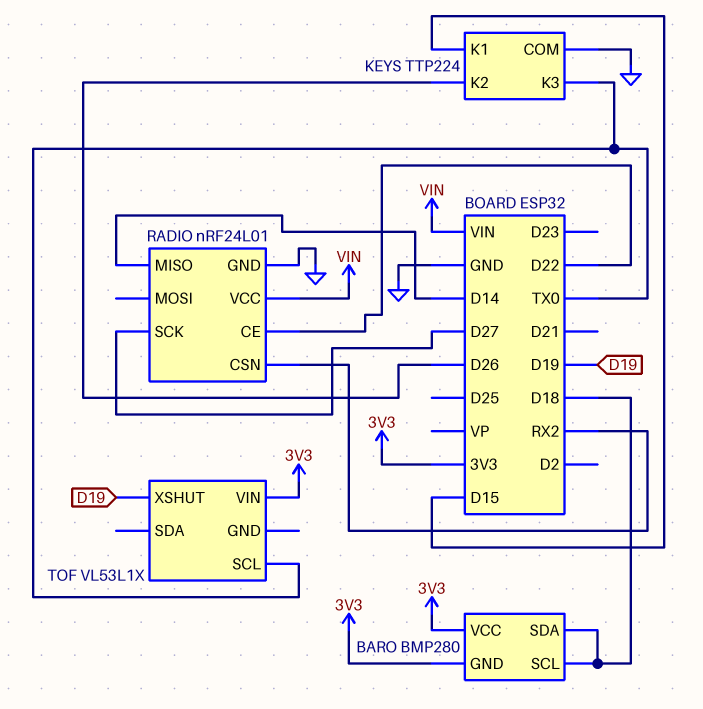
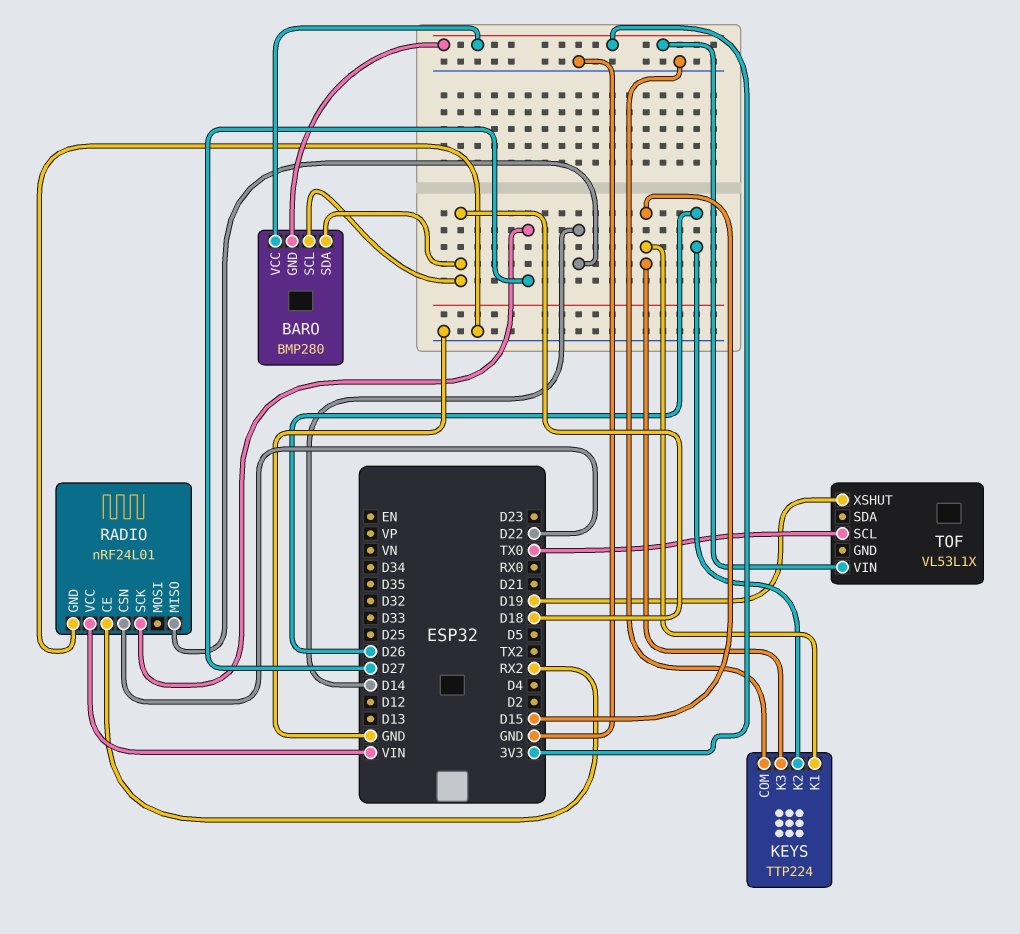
KEYS pin K3: TX0 -> D15
RADIO pin CE: D22 -> RX2
RADIO pin CSN: RX2 -> D22

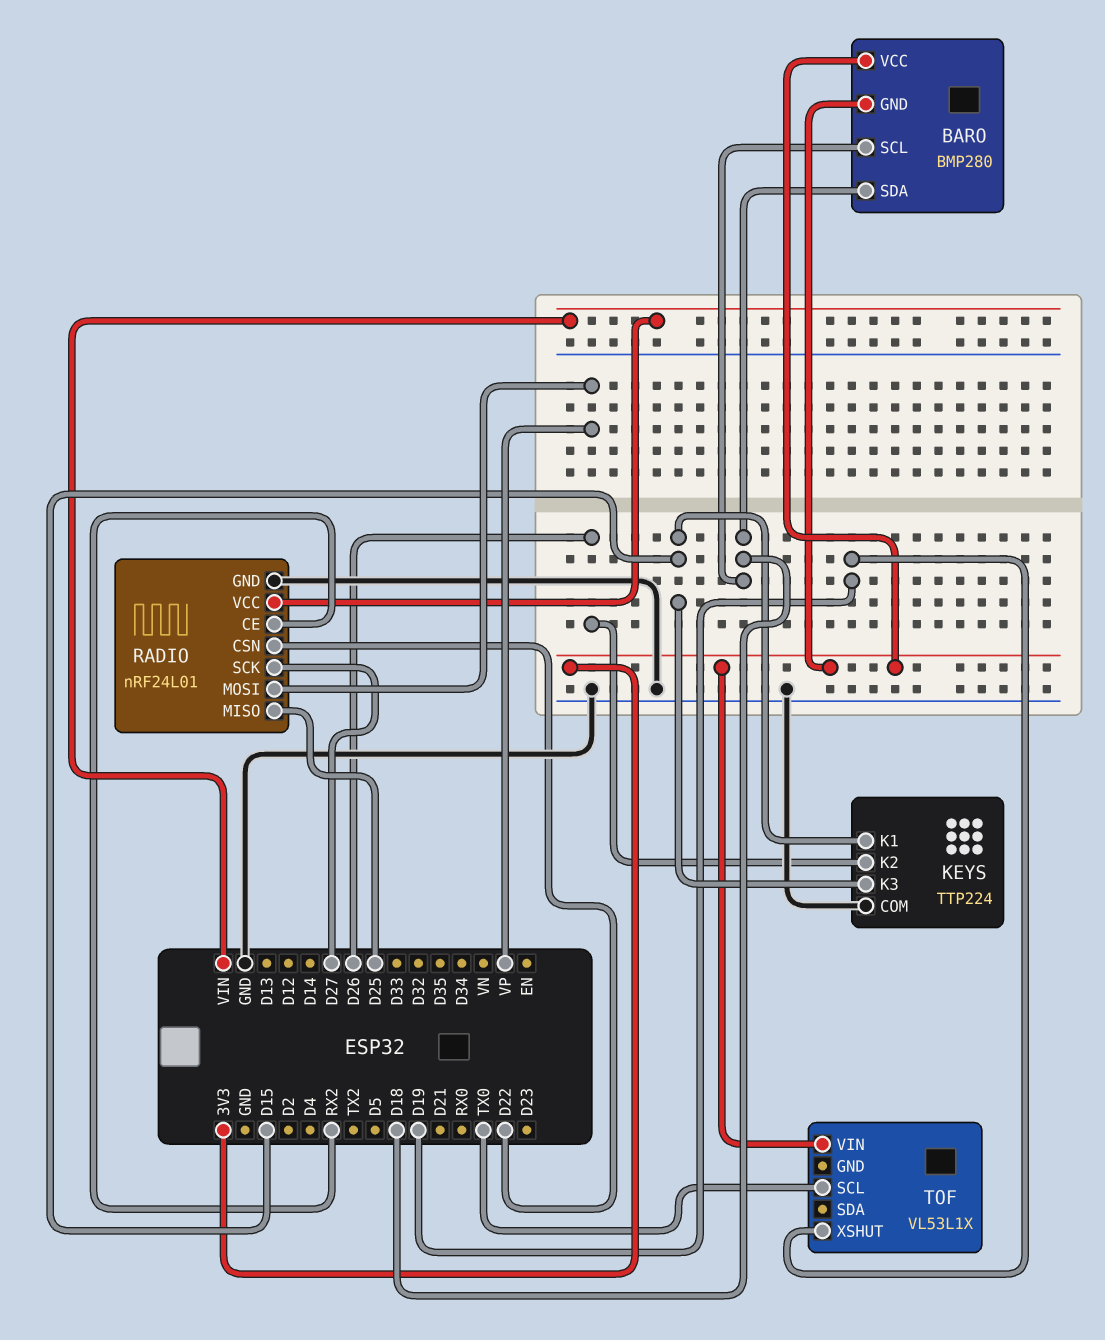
RADIO pin MISO: D14 -> D25
RADIO pin MOSI: none -> VP

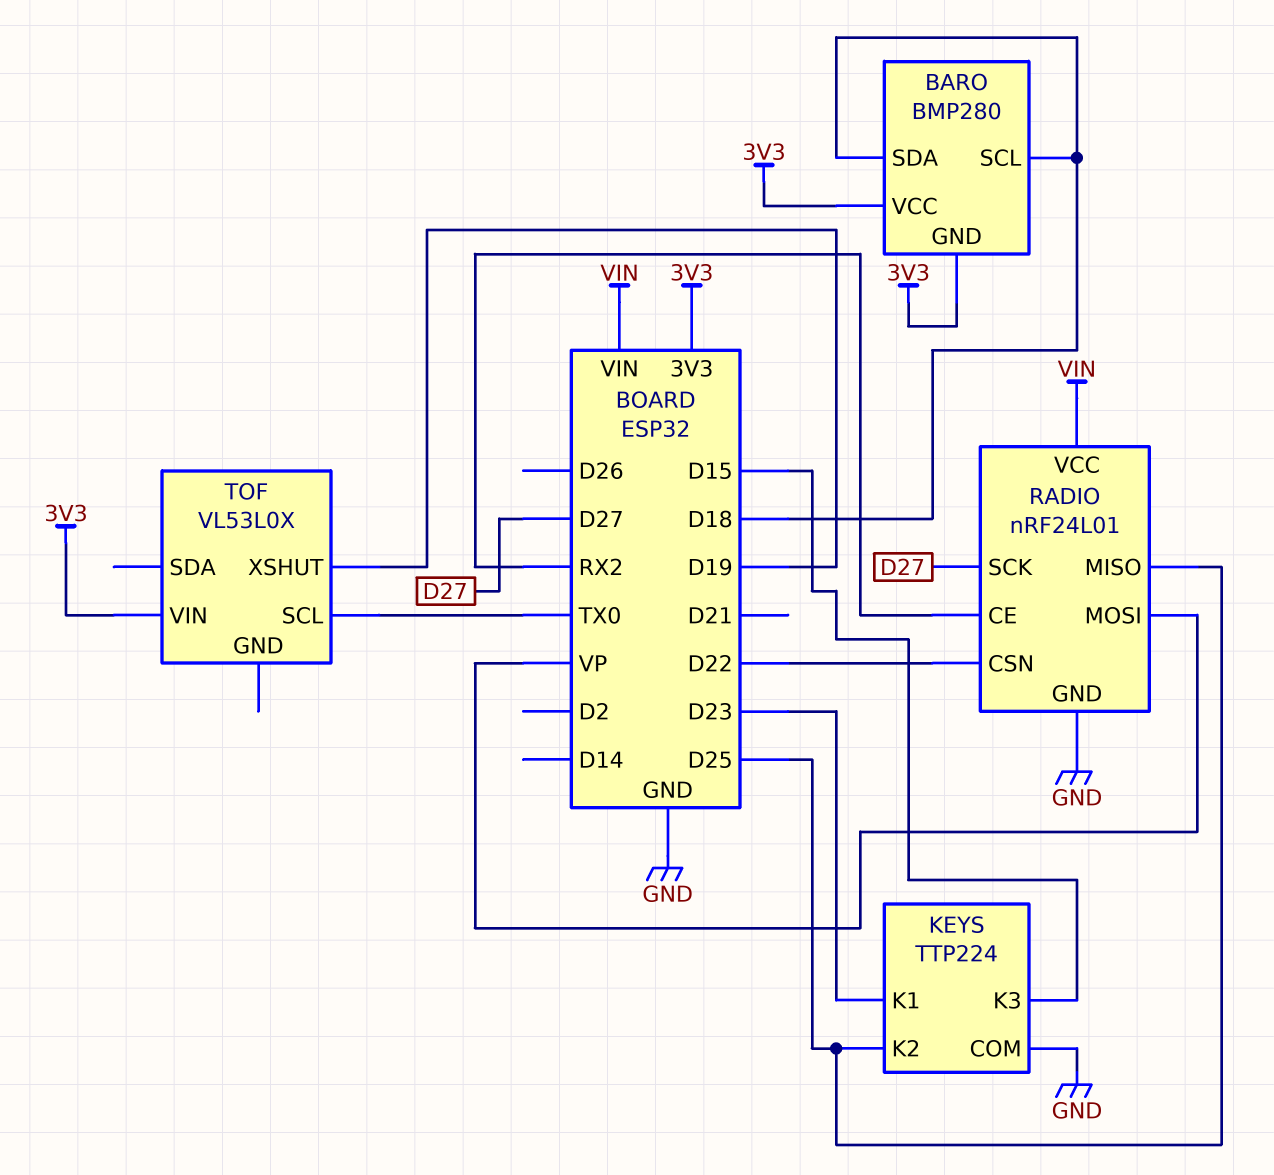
KEYS pin K1: D15 -> D23
KEYS pin K2: D26 -> D25
TOF: VL53L1X -> VL53L0X

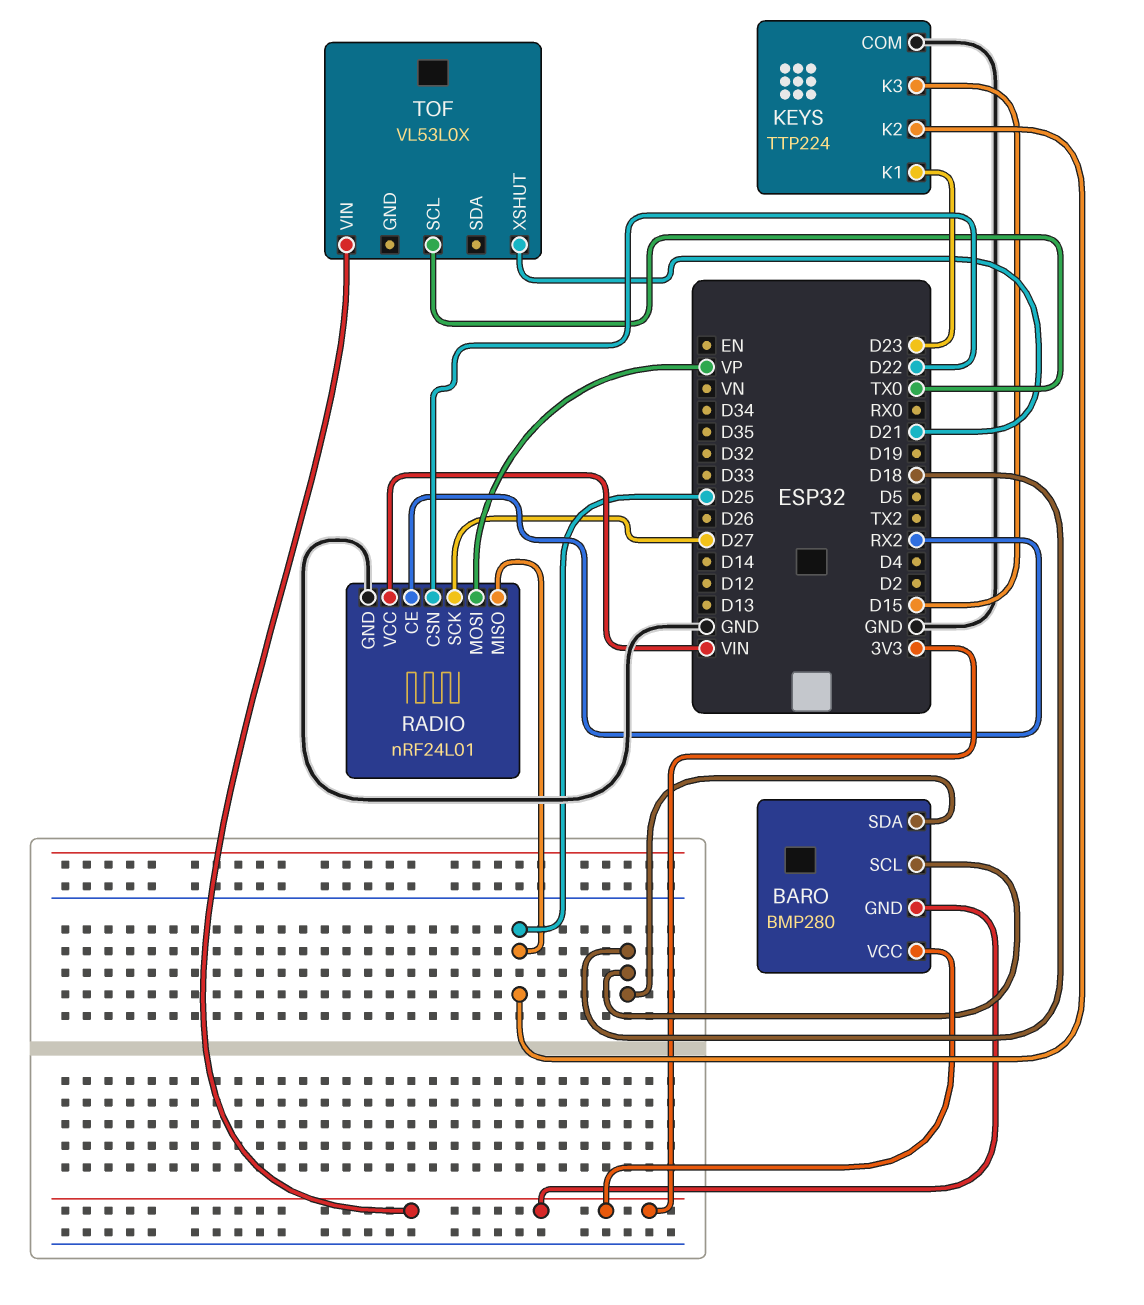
TOF pin XSHUT: D19 -> D21

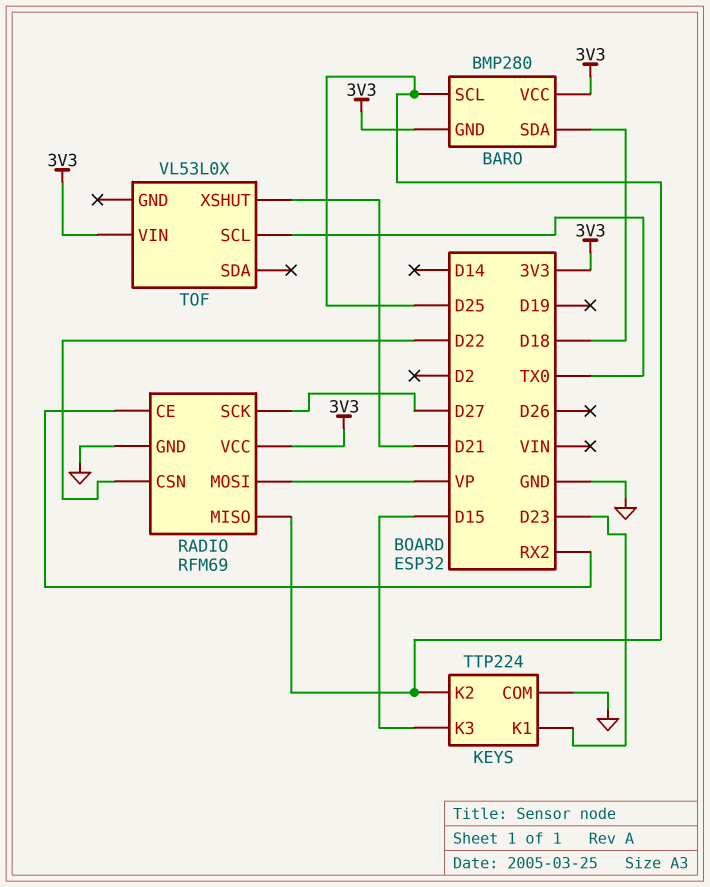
BARO pin SCL: D18 -> D25
RADIO: nRF24L01 -> RFM69
RADIO pin VCC: VIN -> 3V3

